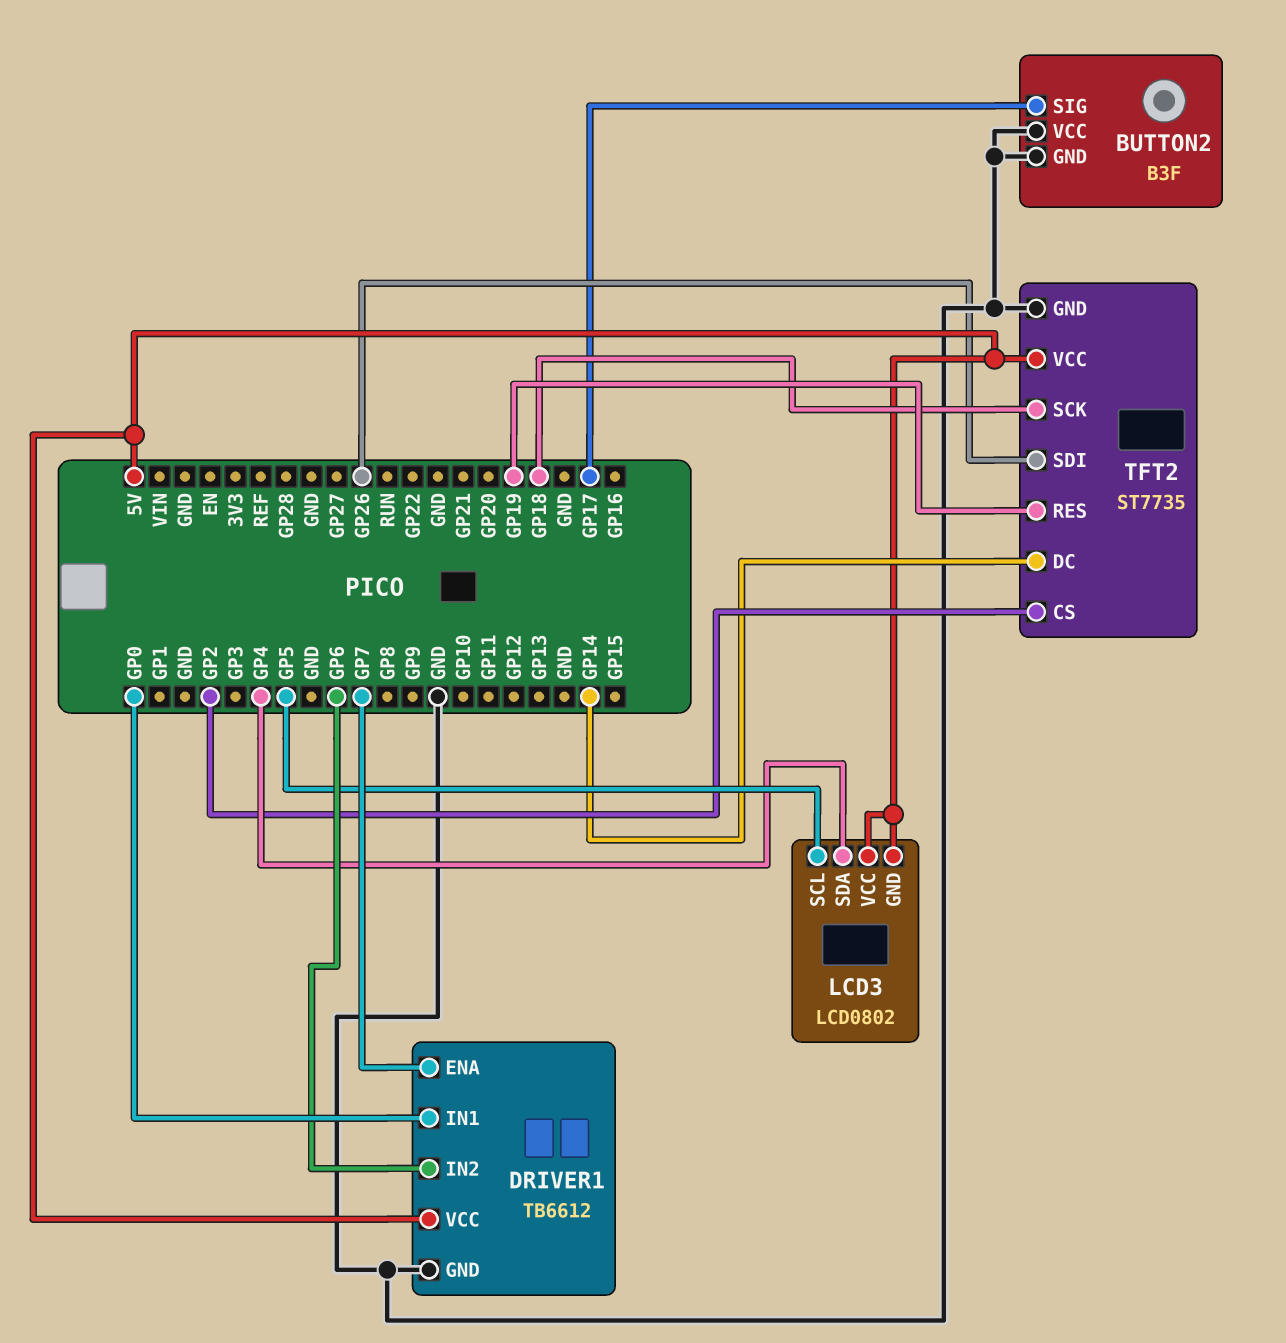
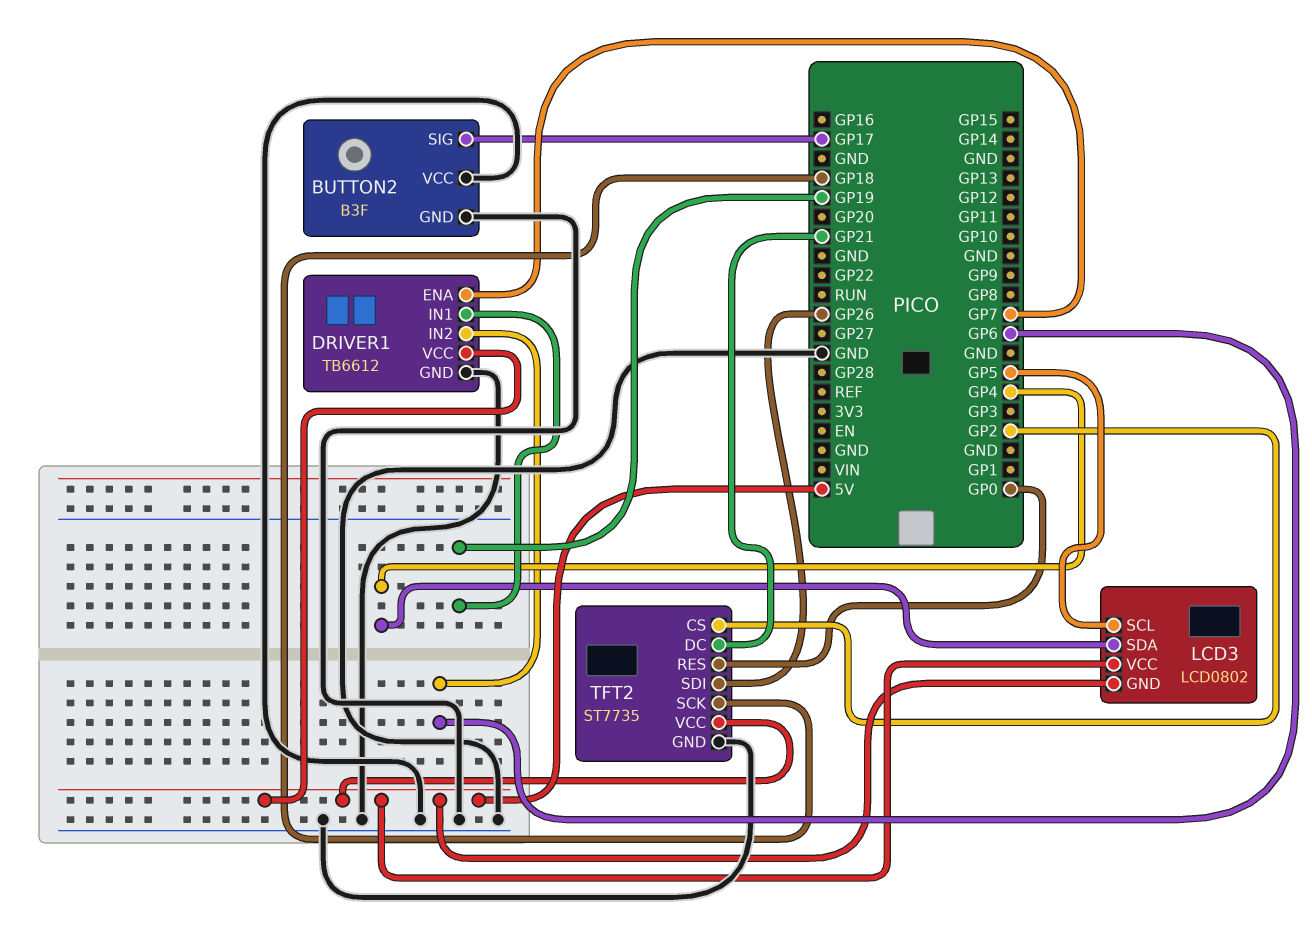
DRIVER1 pin IN1: GP0 -> GP19
TFT2 pin DC: GP14 -> GP21
TFT2 pin RES: GP19 -> GP0

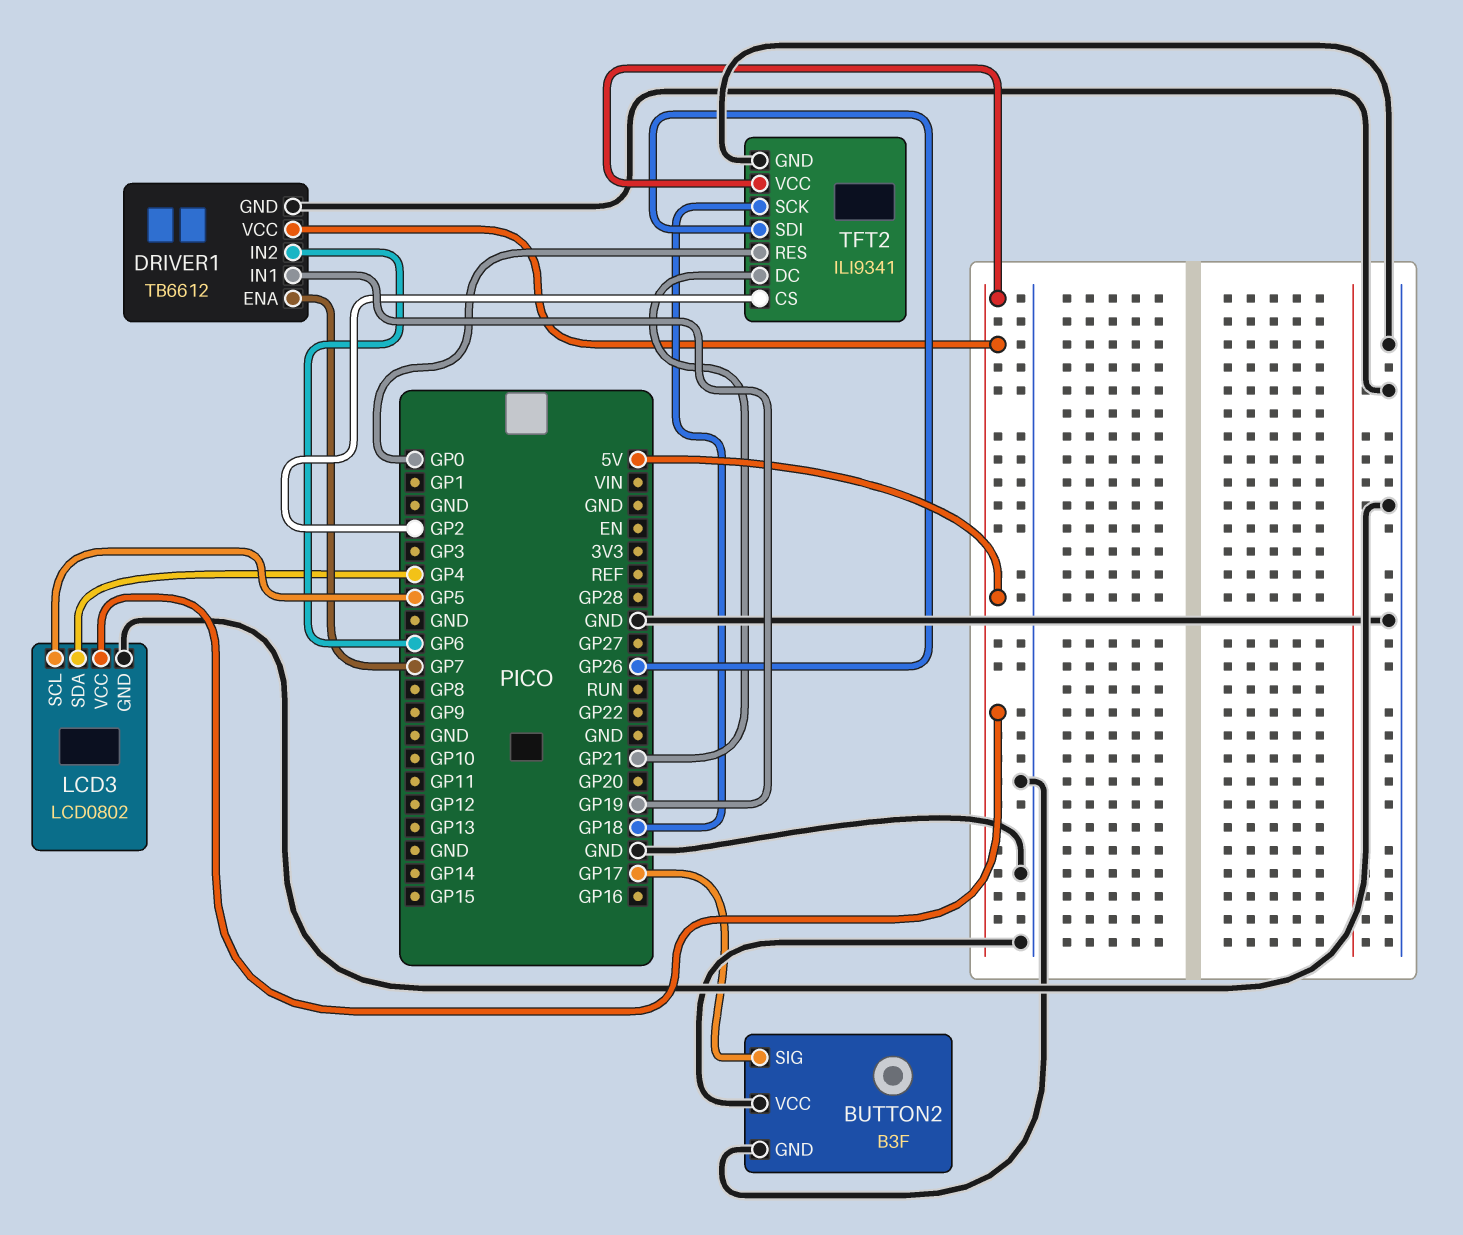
LCD3 pin GND: 5V -> GND
TFT2: ST7735 -> ILI9341

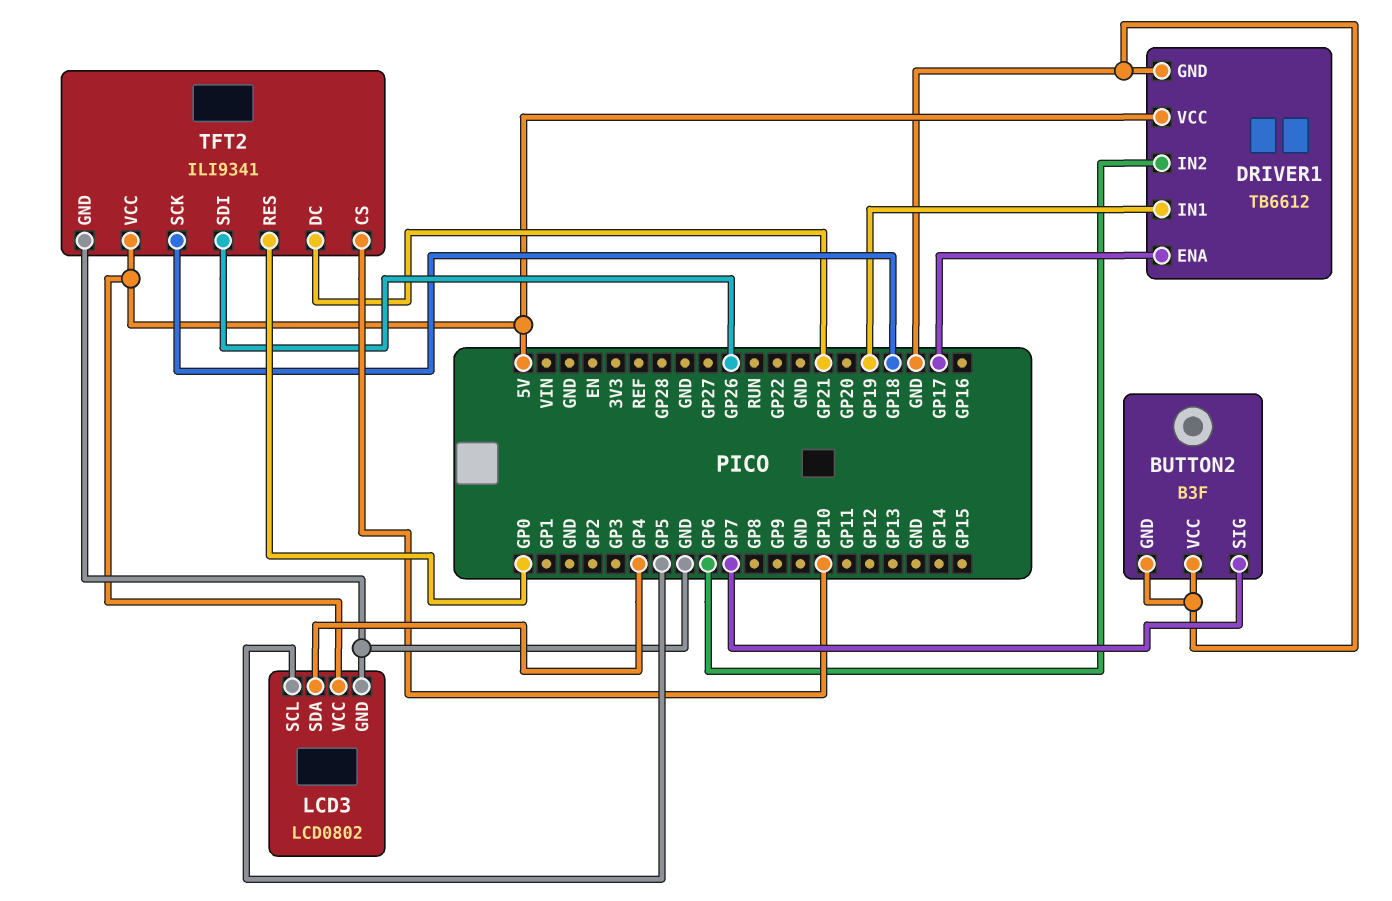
BUTTON2 pin SIG: GP17 -> GP7
DRIVER1 pin ENA: GP7 -> GP17
TFT2 pin CS: GP2 -> GP10

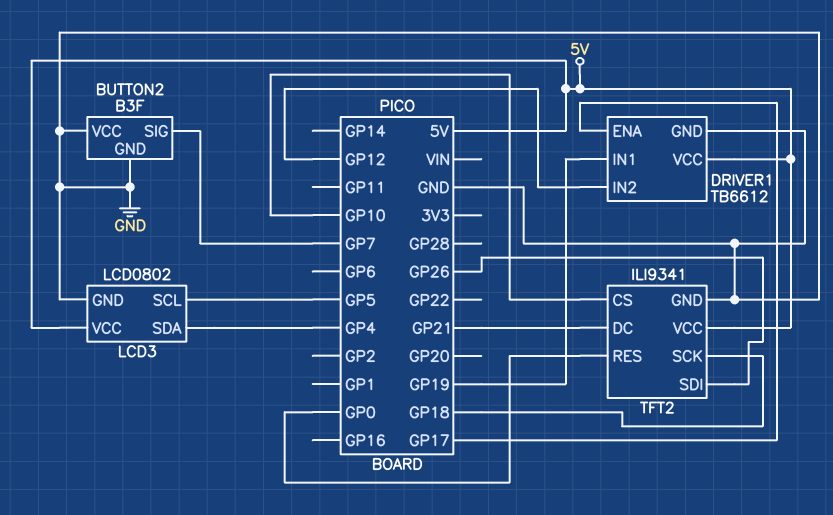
DRIVER1 pin IN2: GP6 -> GP12

